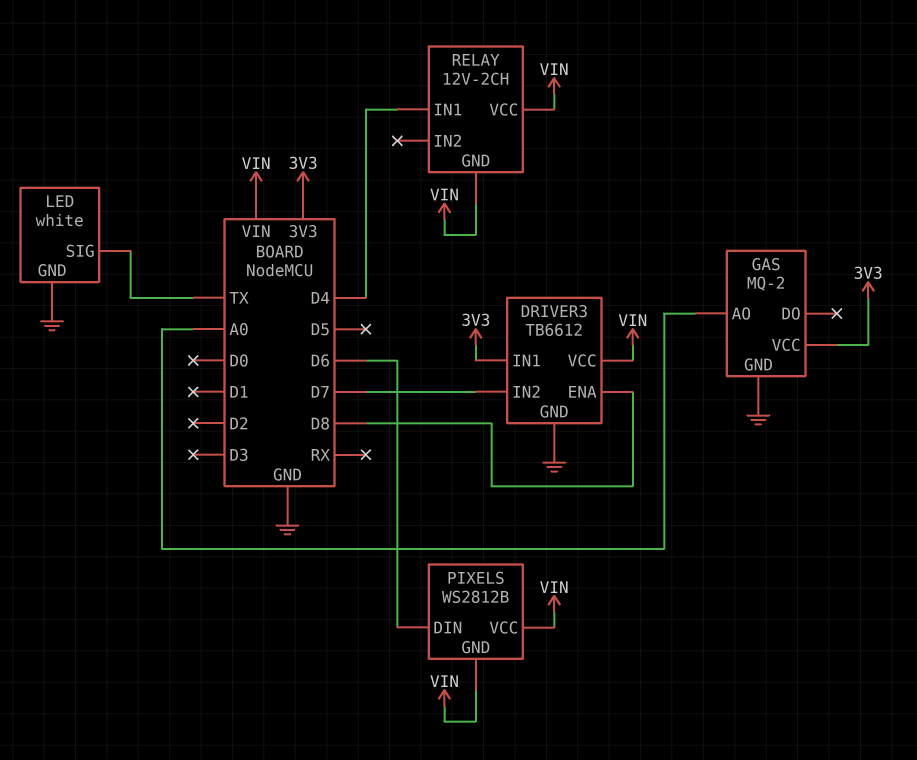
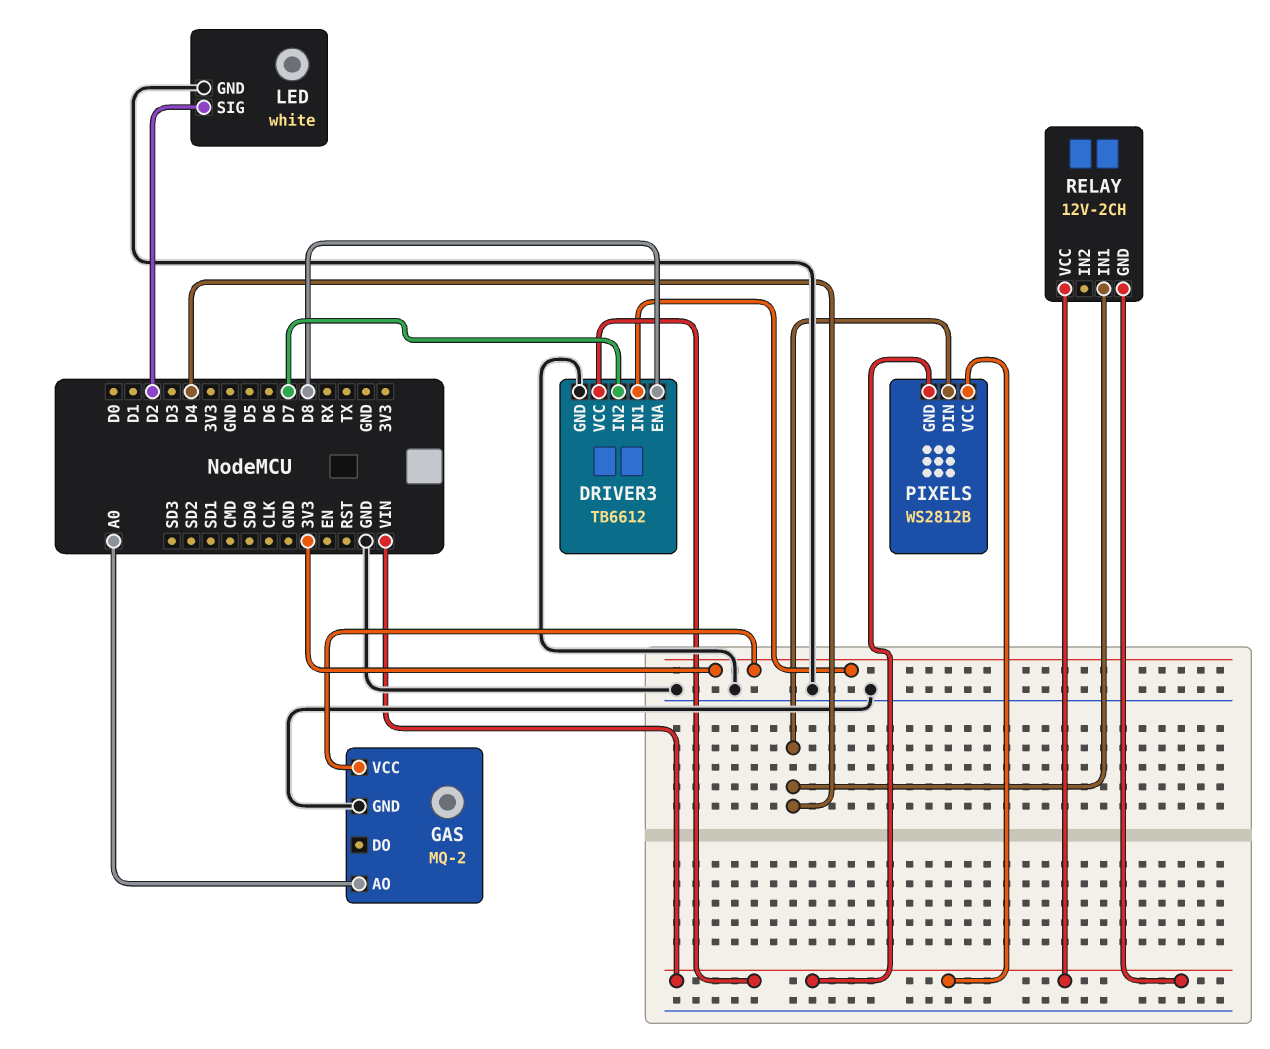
LED pin SIG: TX -> D2
PIXELS pin DIN: D6 -> D4

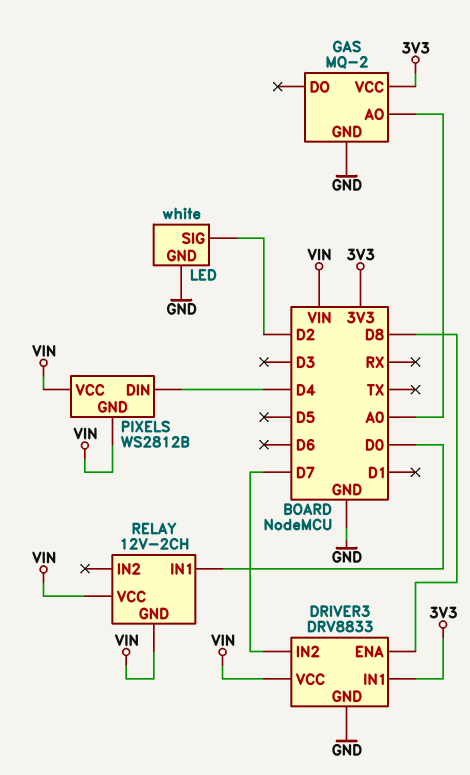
DRIVER3: TB6612 -> DRV8833
RELAY pin IN1: D4 -> D0

